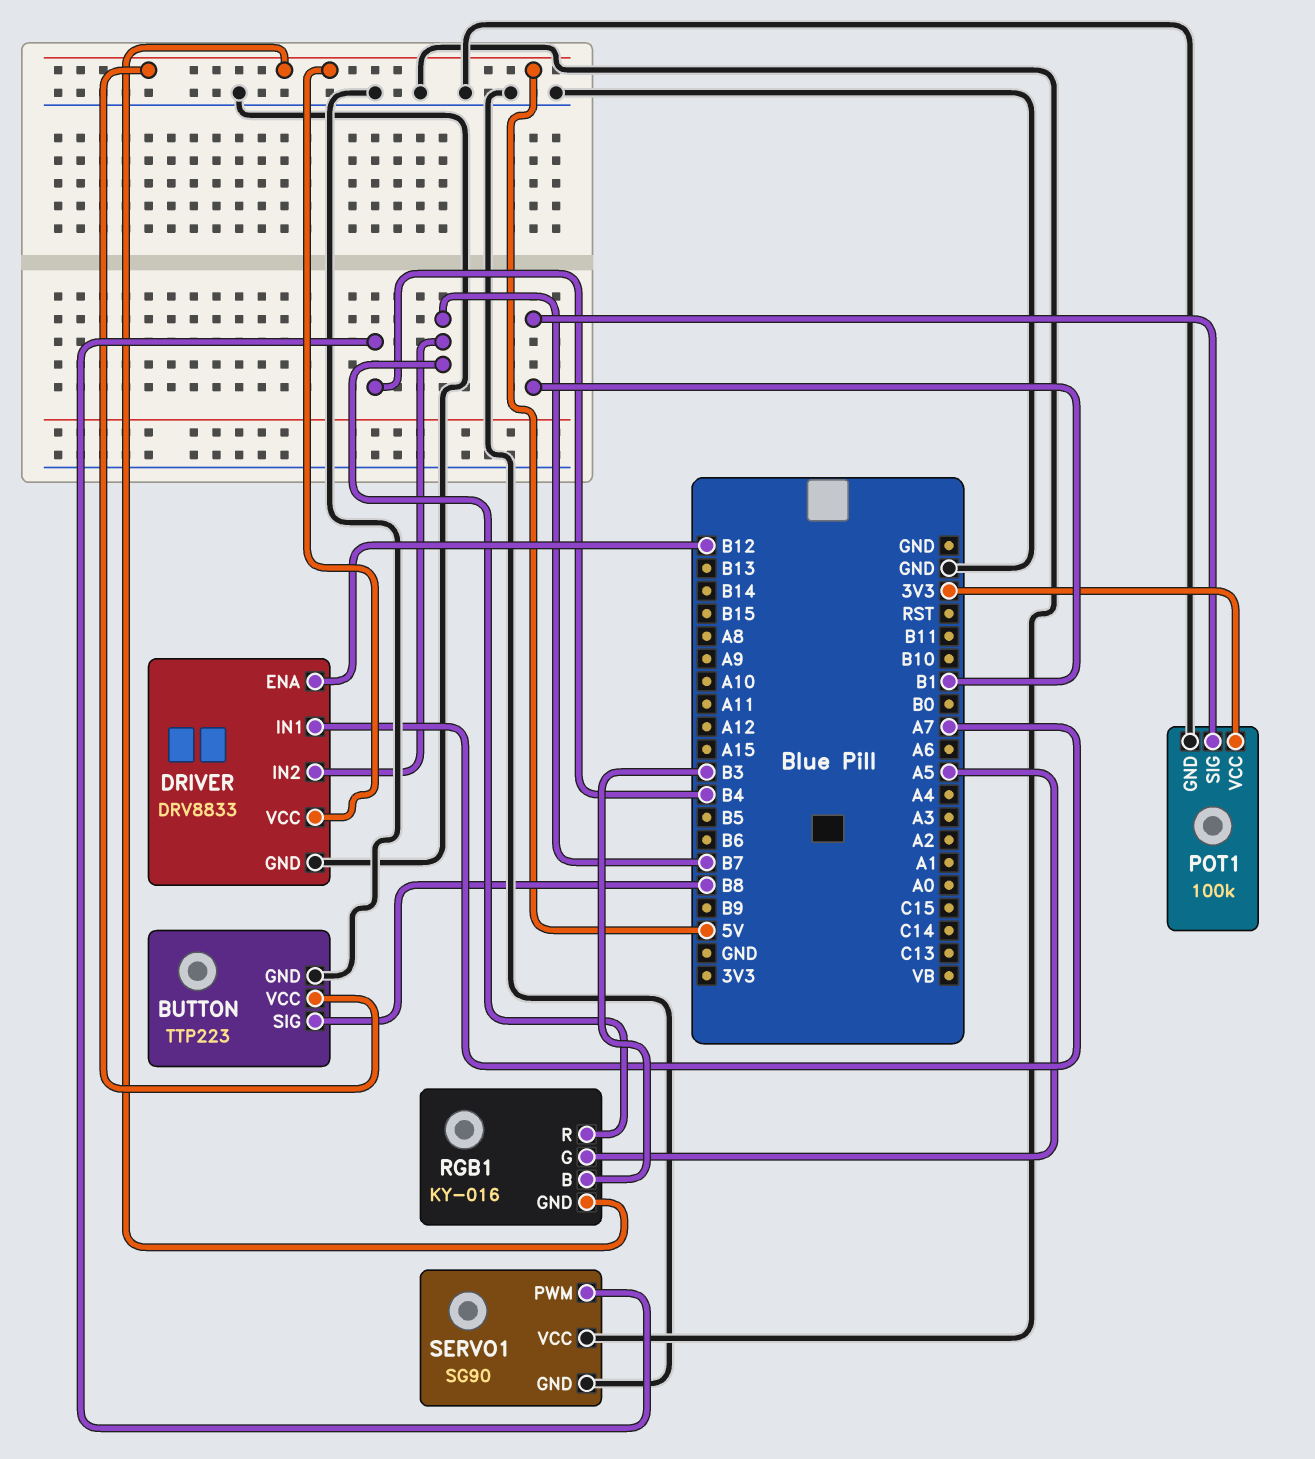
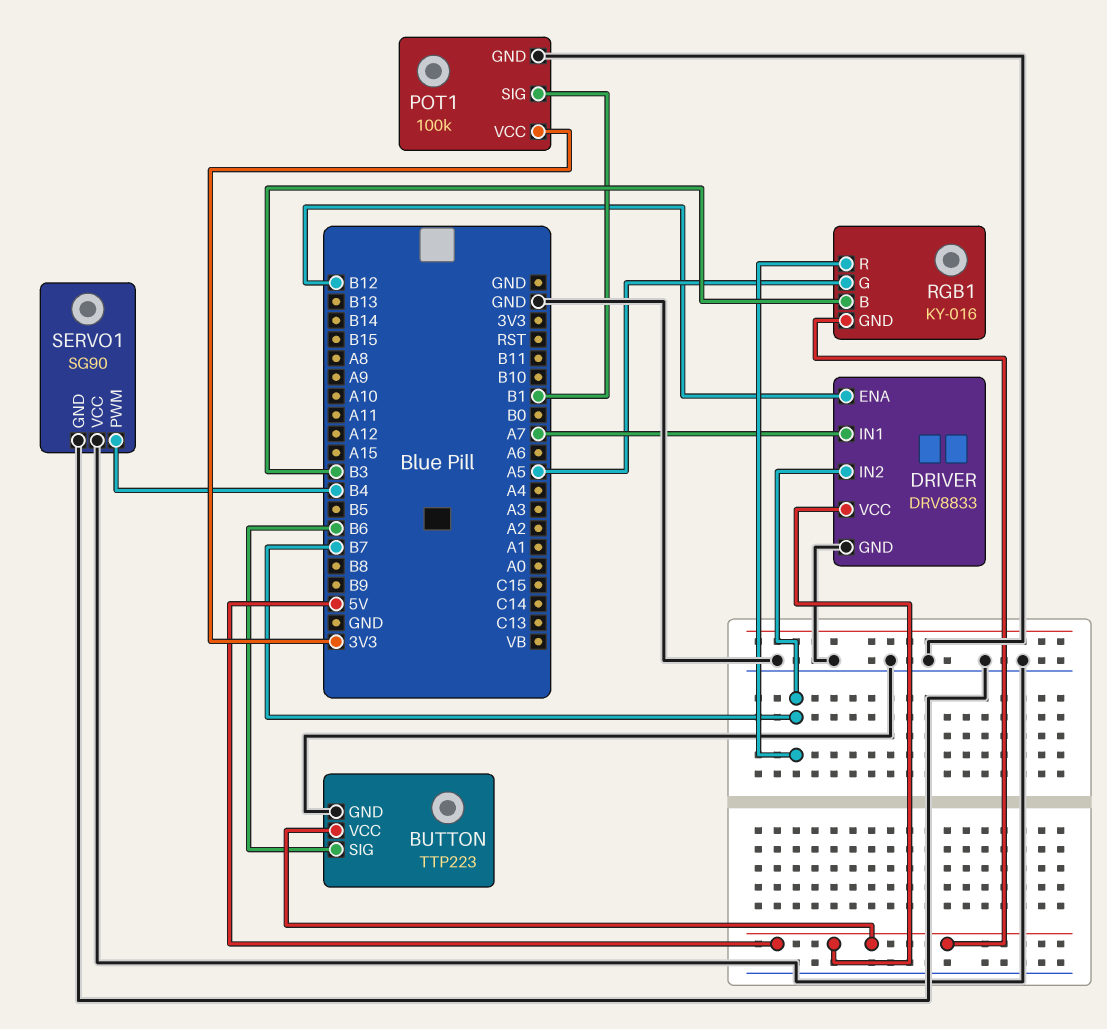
BUTTON pin SIG: B8 -> B6

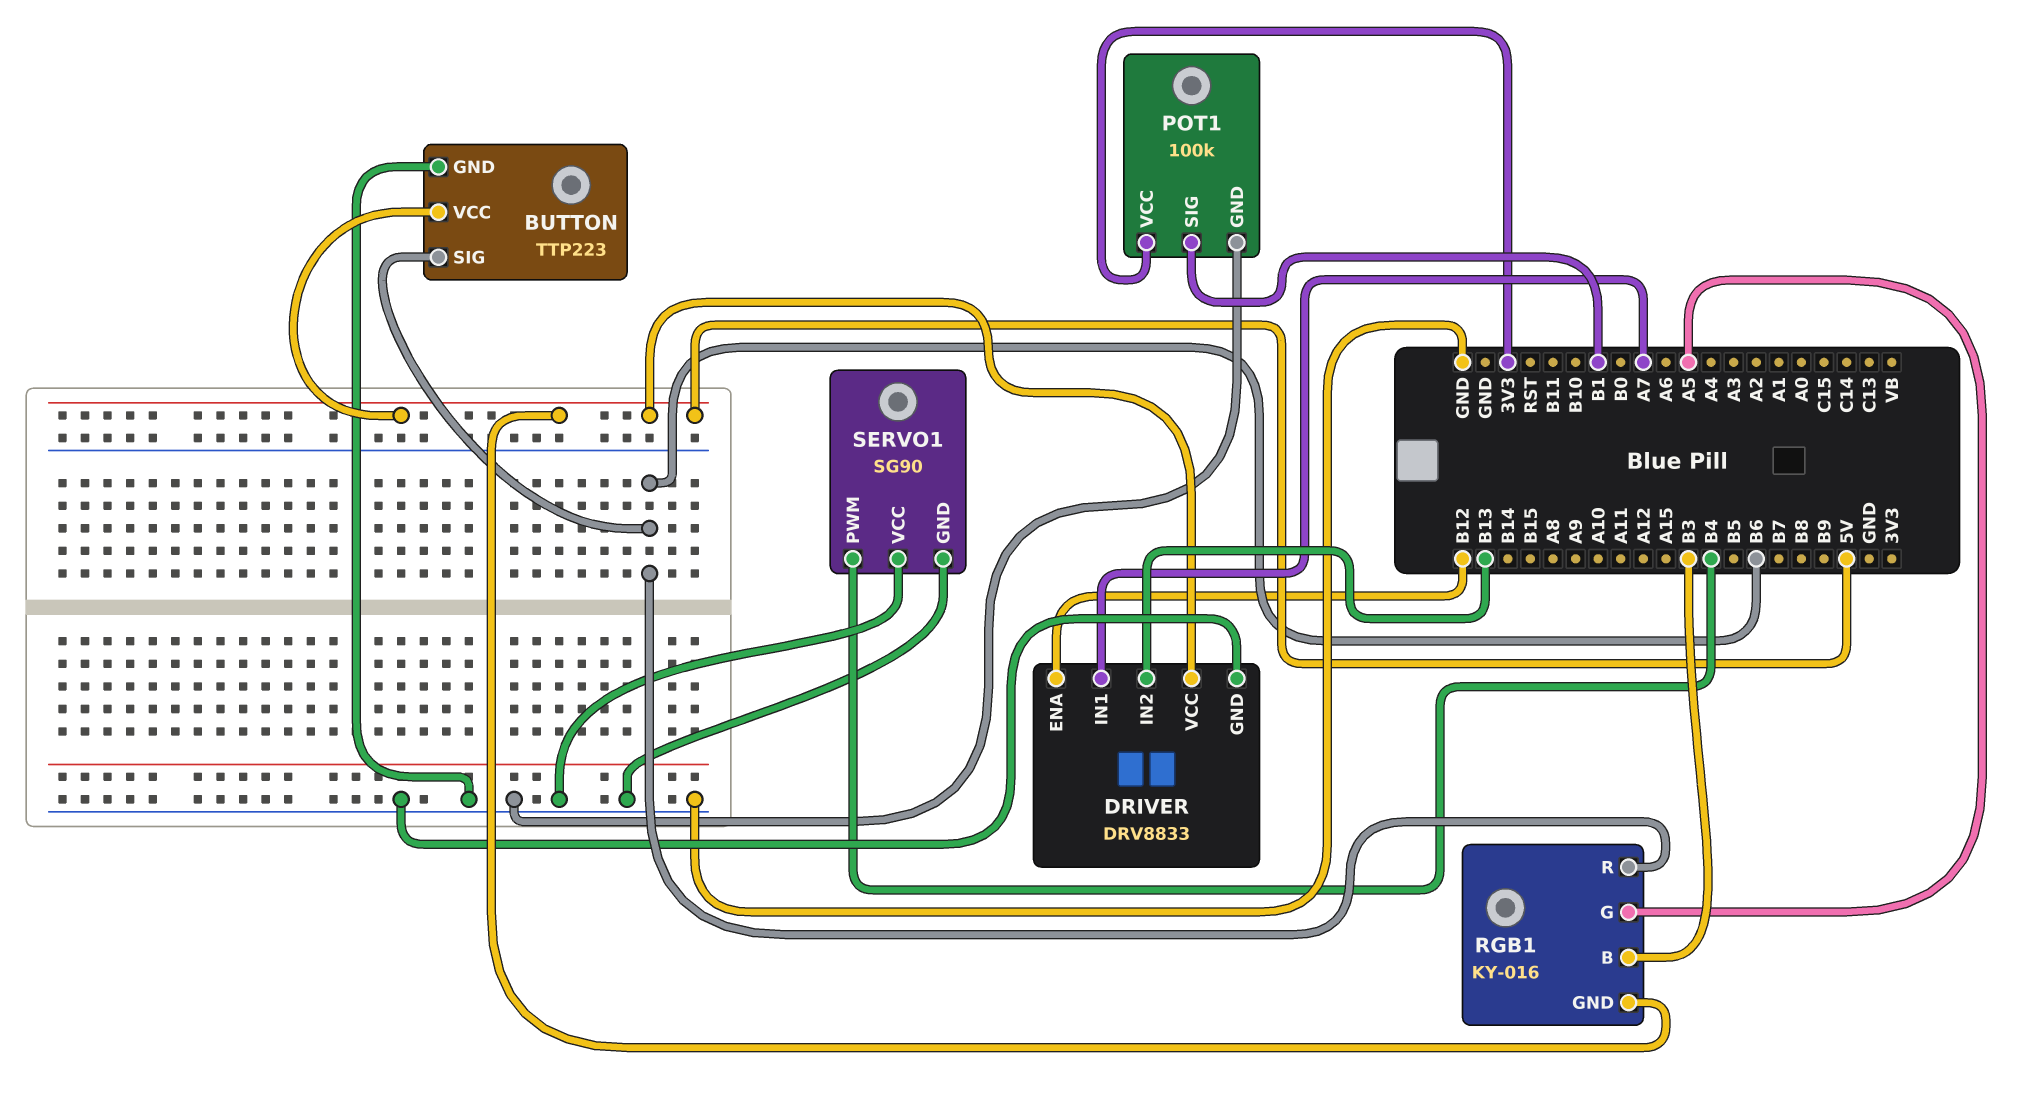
DRIVER pin IN2: B7 -> B13
RGB1 pin R: B7 -> B6

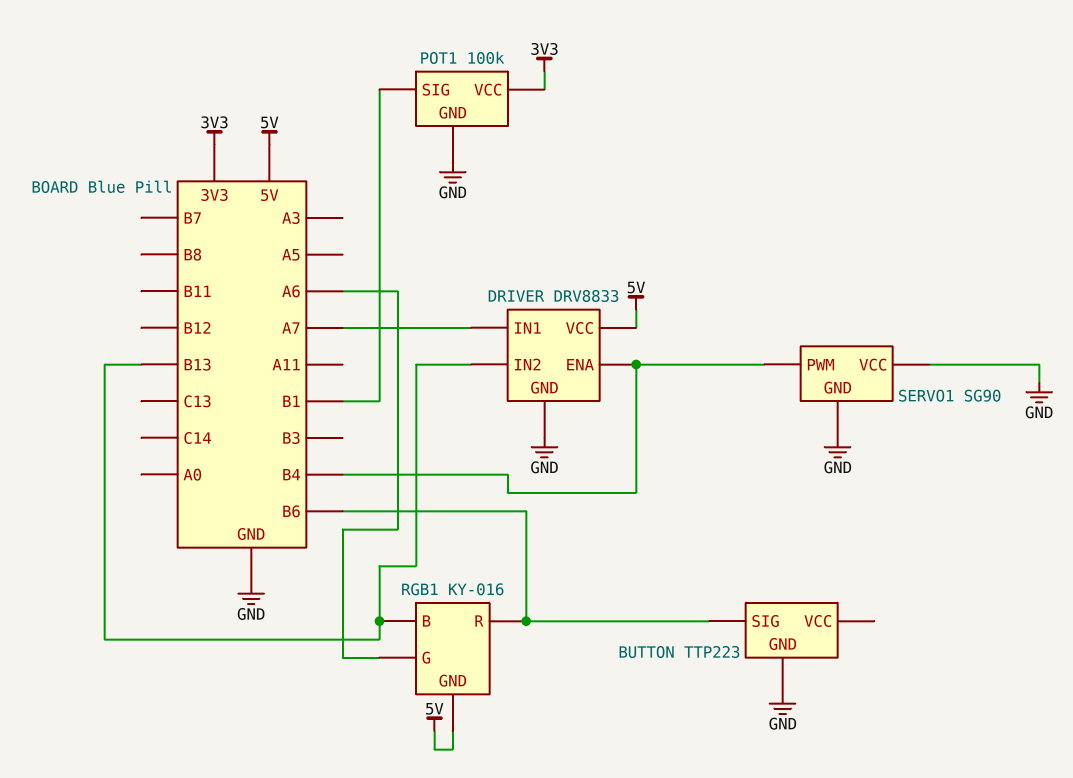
BUTTON pin VCC: 5V -> none
DRIVER pin ENA: B12 -> B4
RGB1 pin B: B3 -> B13
RGB1 pin G: A5 -> A6

